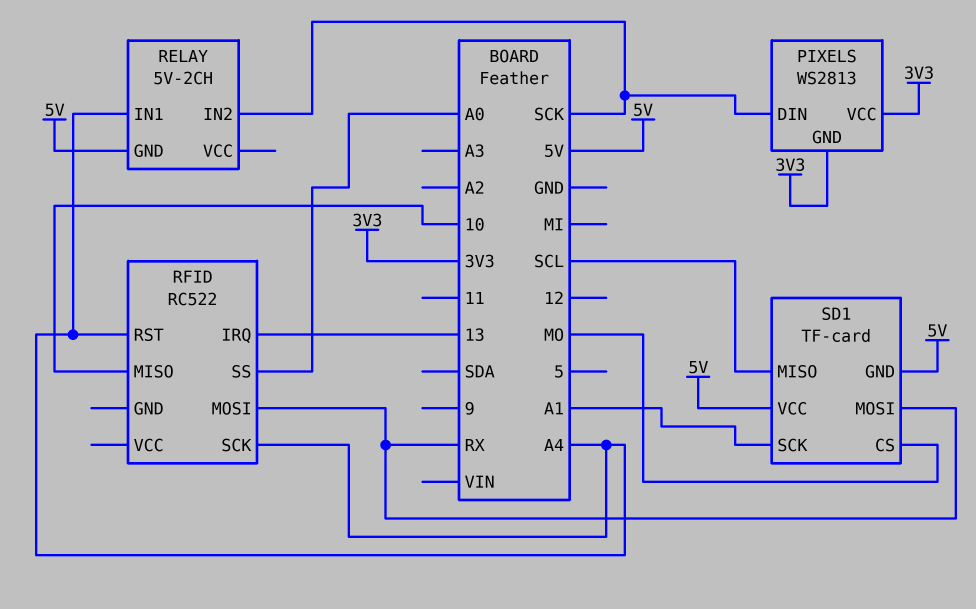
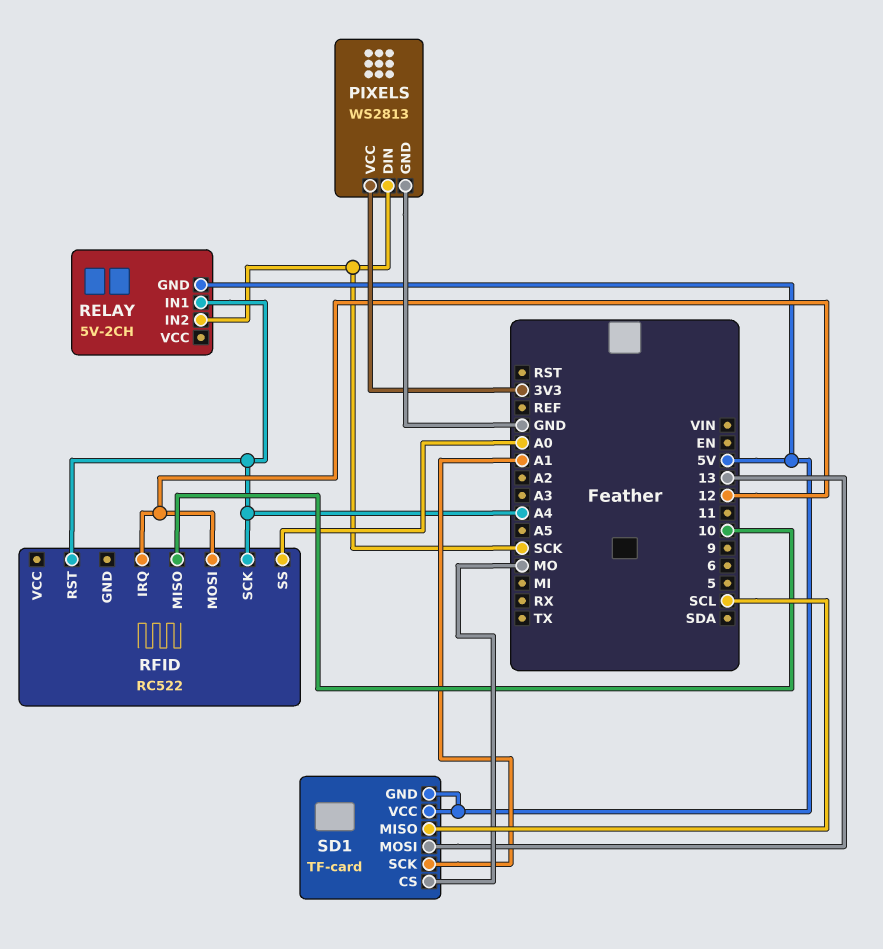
PIXELS pin GND: 3V3 -> GND
RFID pin IRQ: 13 -> 12
RFID pin MOSI: RX -> 12
SD1 pin MOSI: RX -> 13

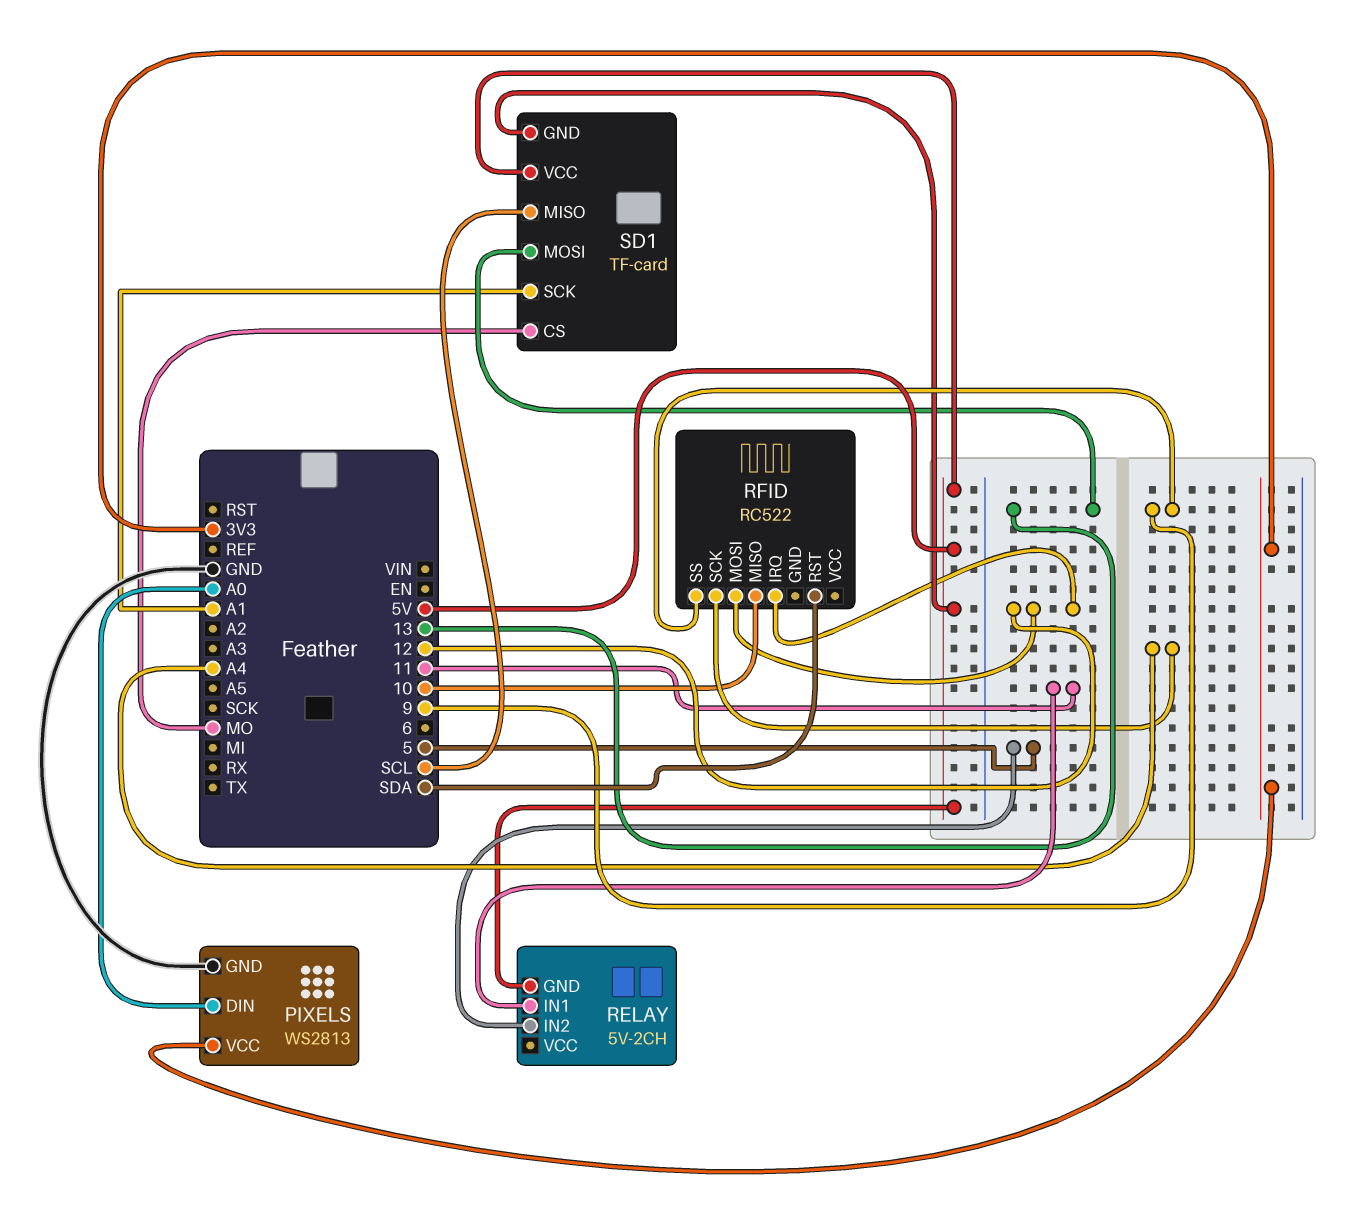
PIXELS pin DIN: SCK -> A0
RELAY pin IN1: A4 -> 11
RELAY pin IN2: SCK -> 5
RFID pin RST: A4 -> SDA
RFID pin SS: A0 -> 9

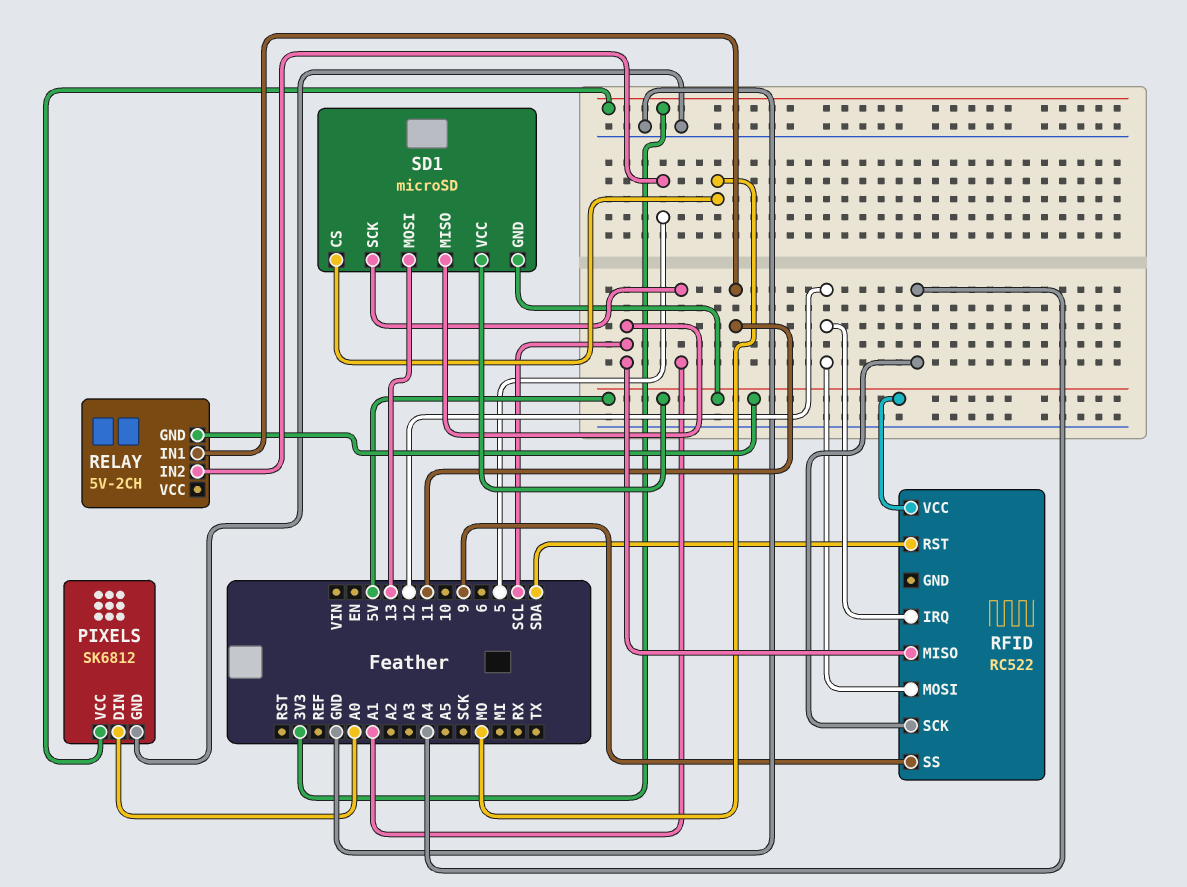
PIXELS: WS2813 -> SK6812
RFID pin MISO: 10 -> SCL
RFID pin VCC: none -> 5V
SD1: TF-card -> microSD

